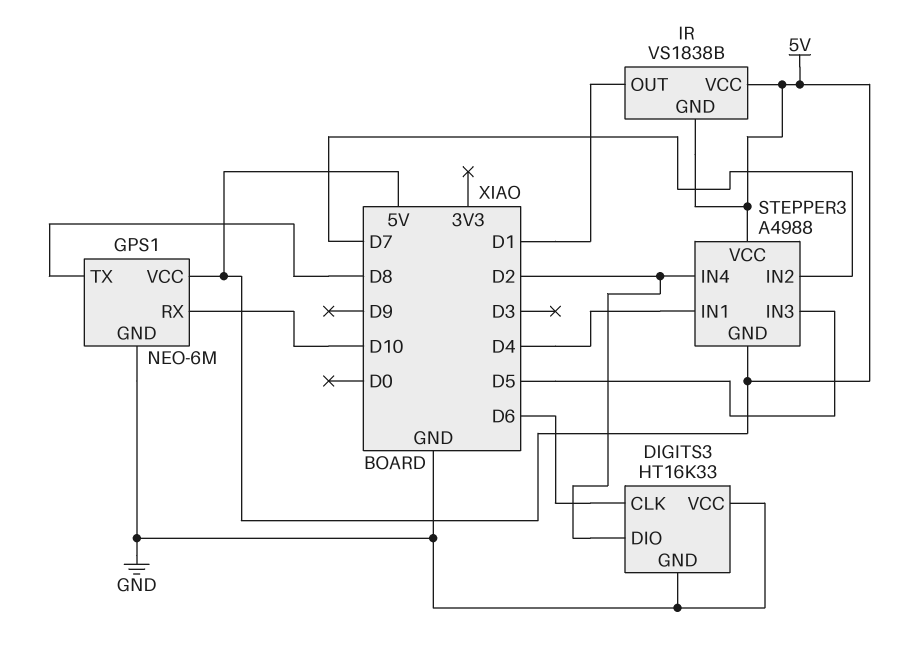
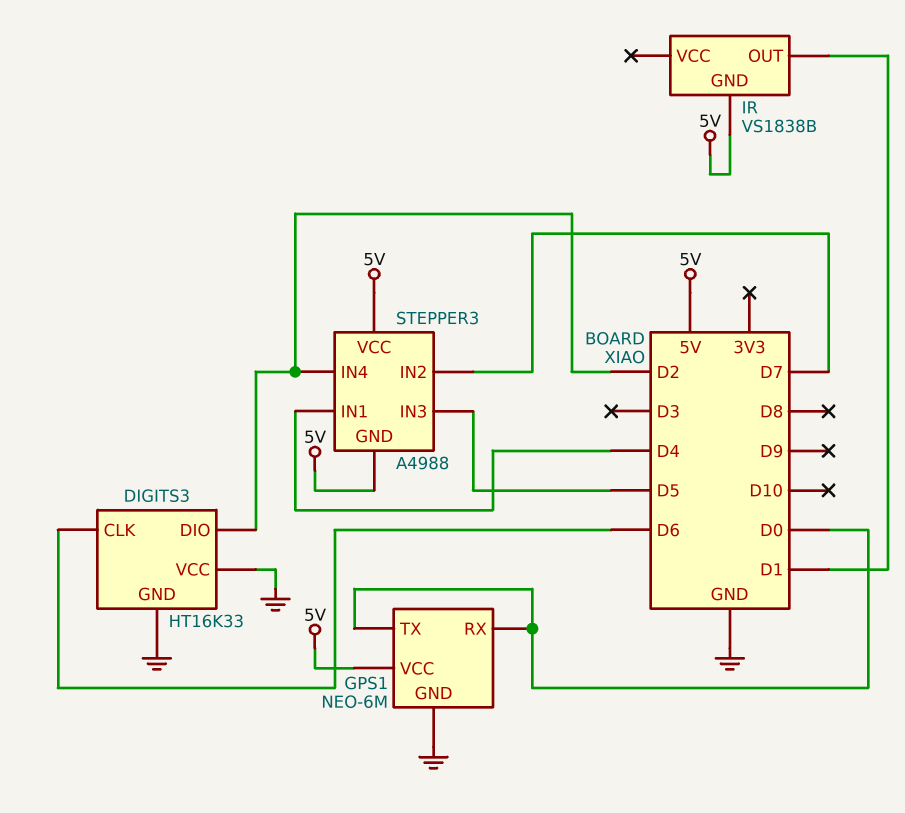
GPS1 pin RX: D10 -> D0
GPS1 pin TX: D8 -> D0
IR pin VCC: 5V -> none

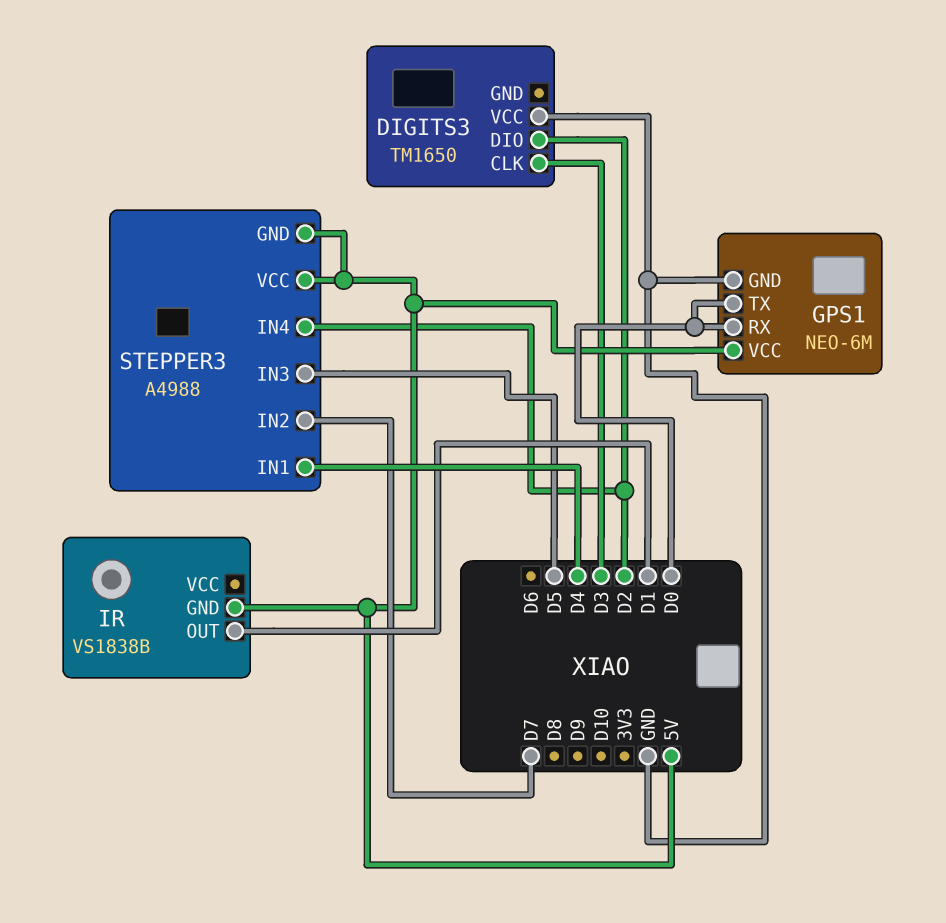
DIGITS3: HT16K33 -> TM1650
DIGITS3 pin CLK: D6 -> D3
DIGITS3 pin GND: GND -> none

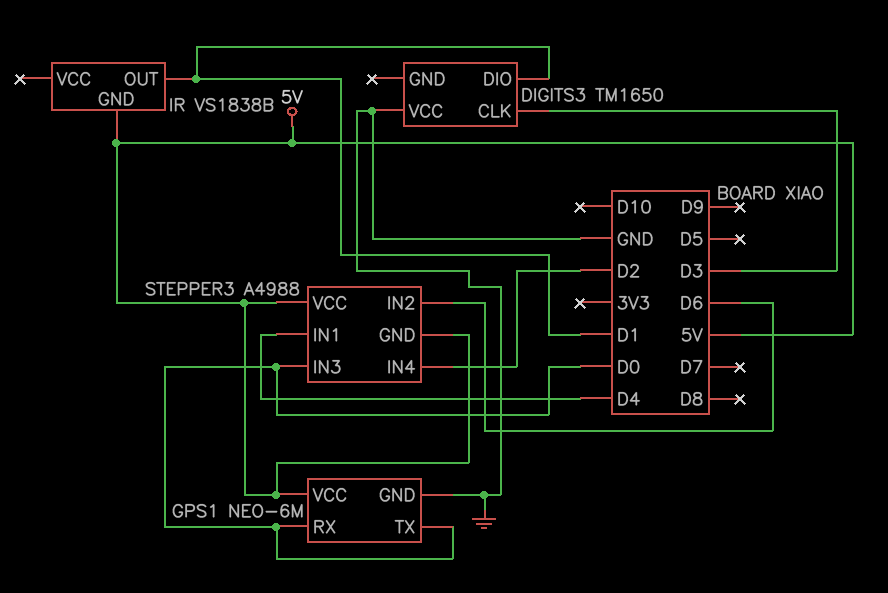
DIGITS3 pin DIO: D2 -> D1
STEPPER3 pin IN2: D7 -> D6
STEPPER3 pin IN3: D5 -> D0

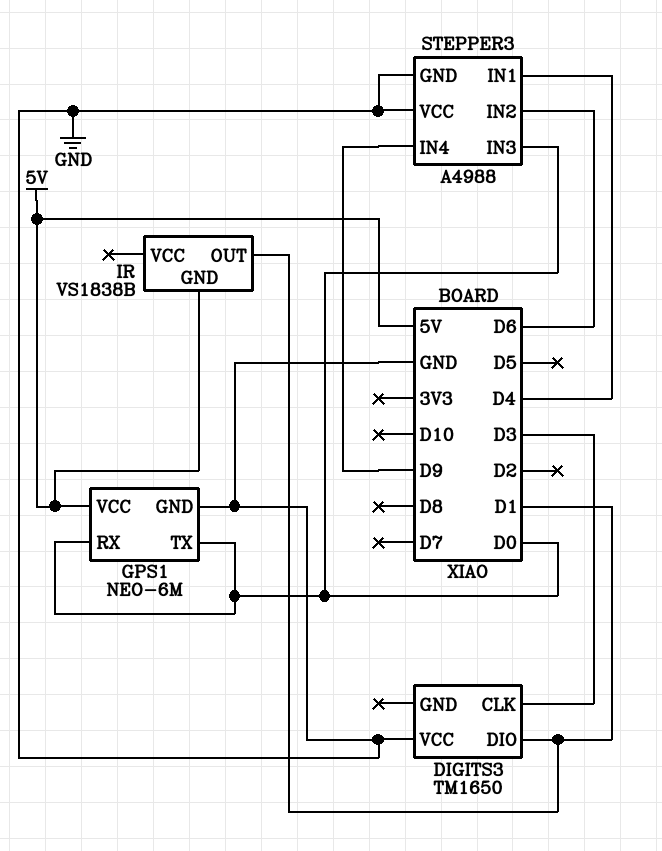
STEPPER3 pin GND: 5V -> GND
STEPPER3 pin IN4: D2 -> D9
STEPPER3 pin VCC: 5V -> GND

